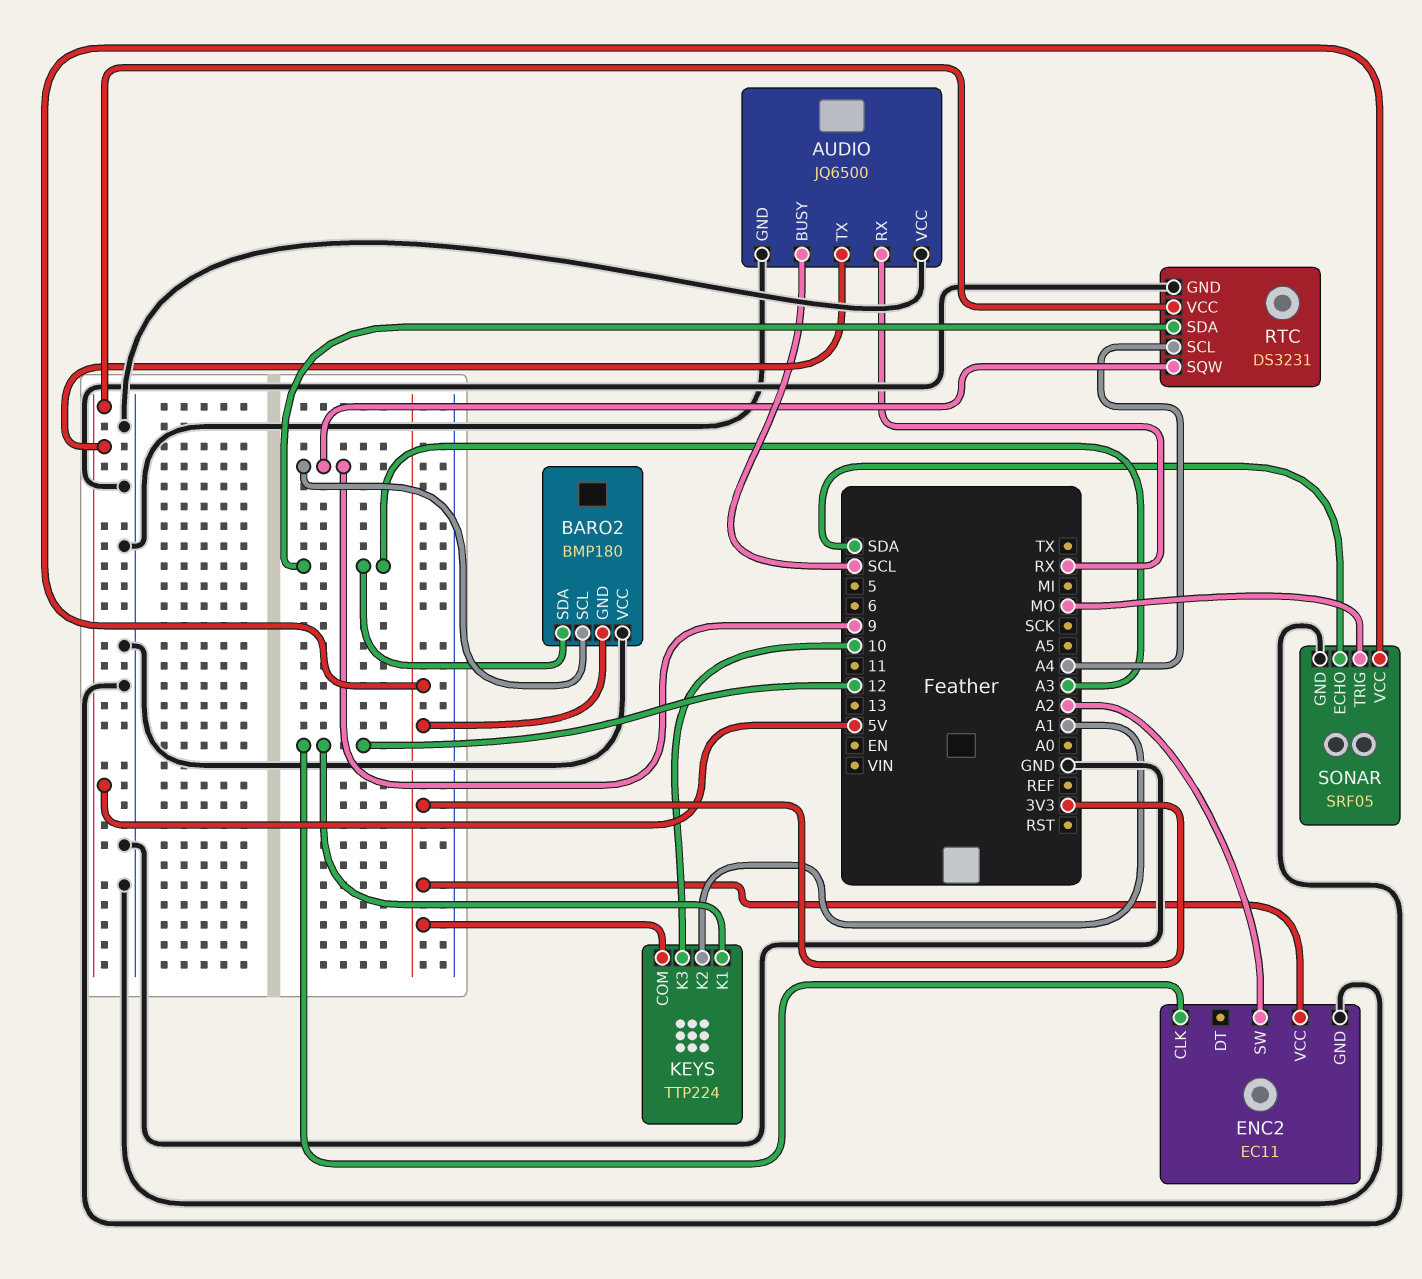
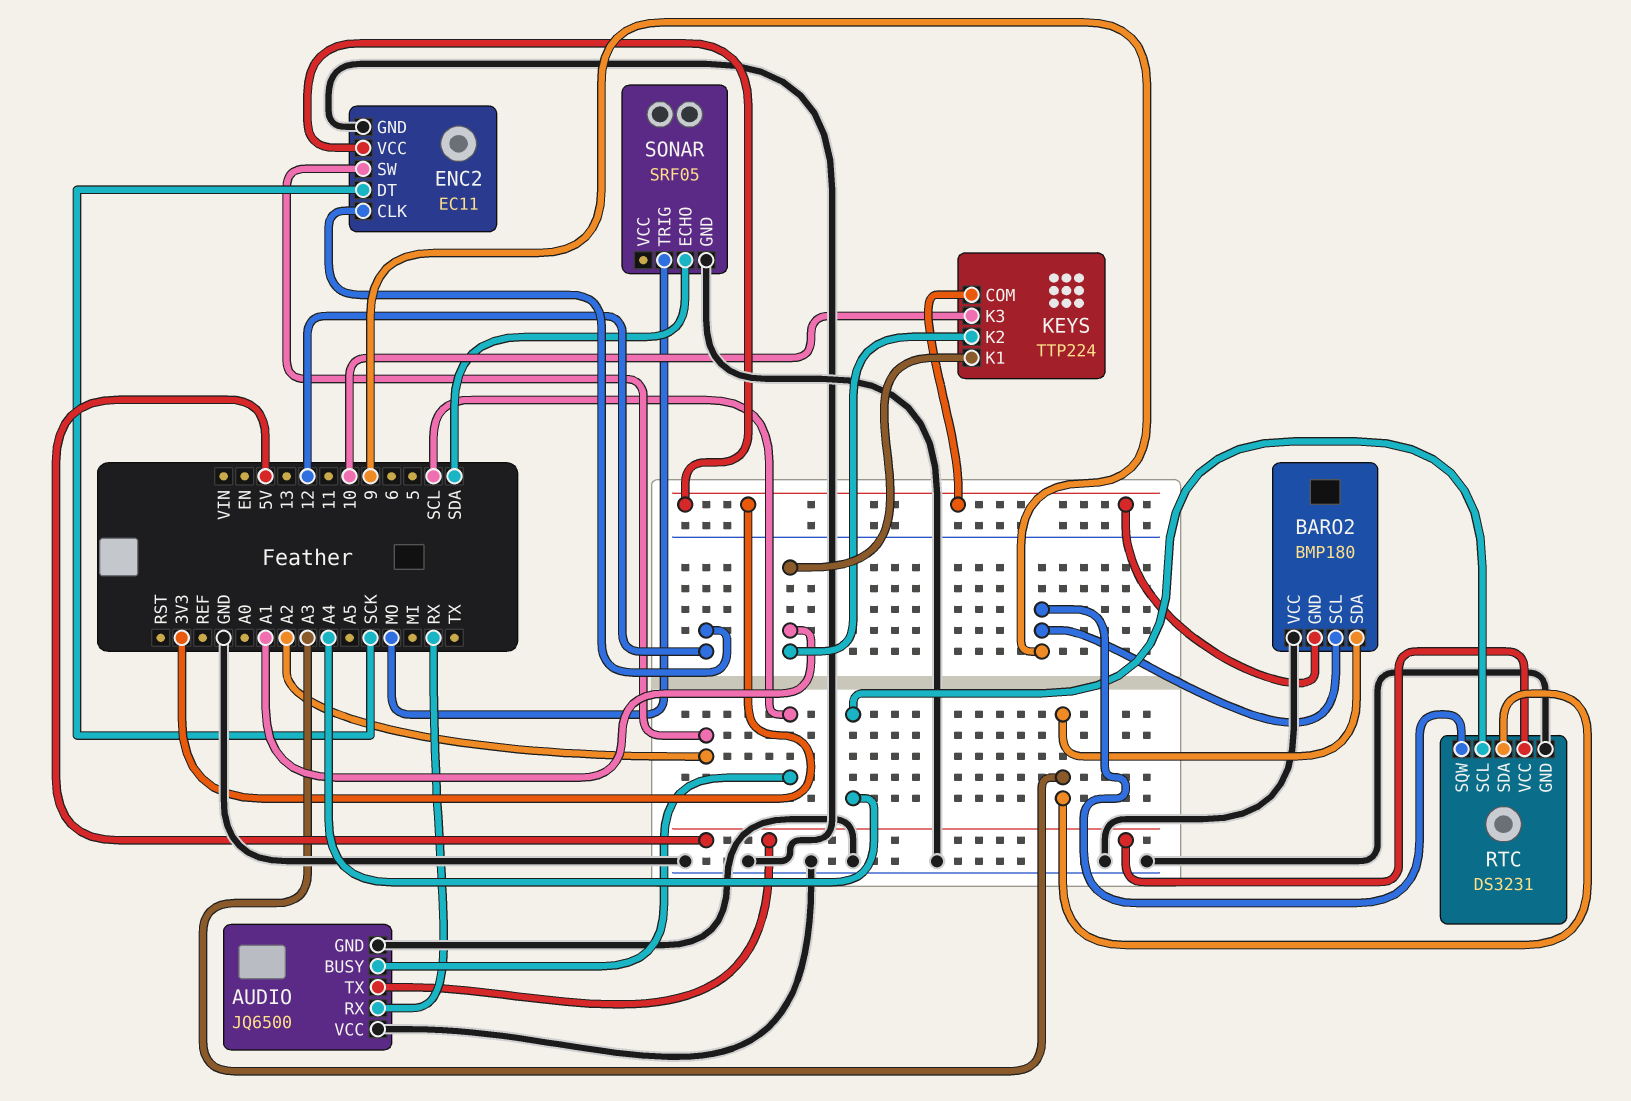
ENC2 pin DT: none -> SCK
KEYS pin K1: 12 -> A1
SONAR pin VCC: 3V3 -> none

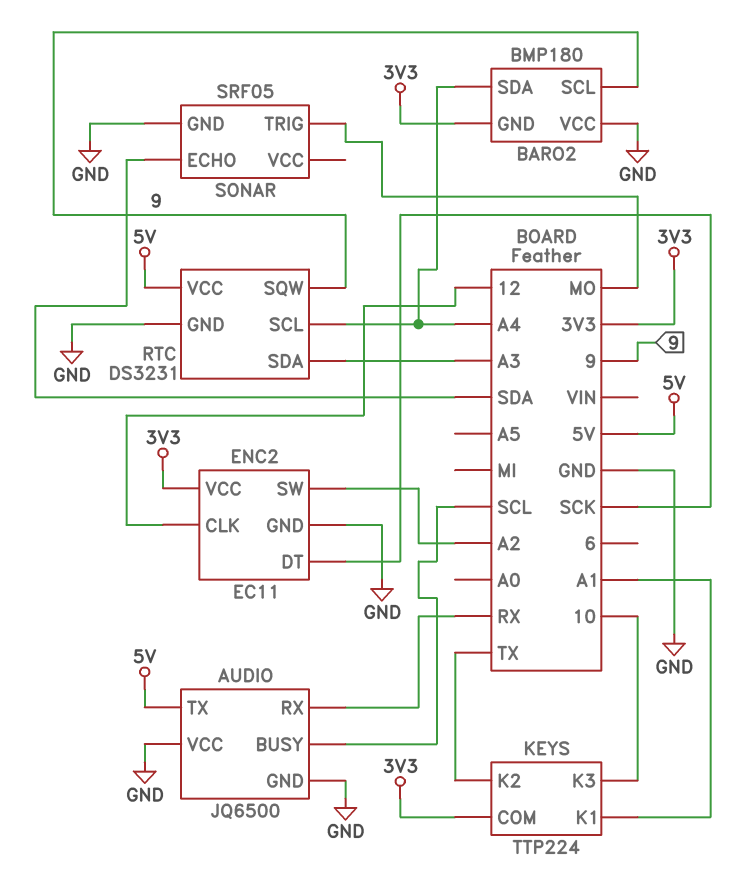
BARO2 pin SDA: A3 -> A4
KEYS pin K2: A1 -> TX

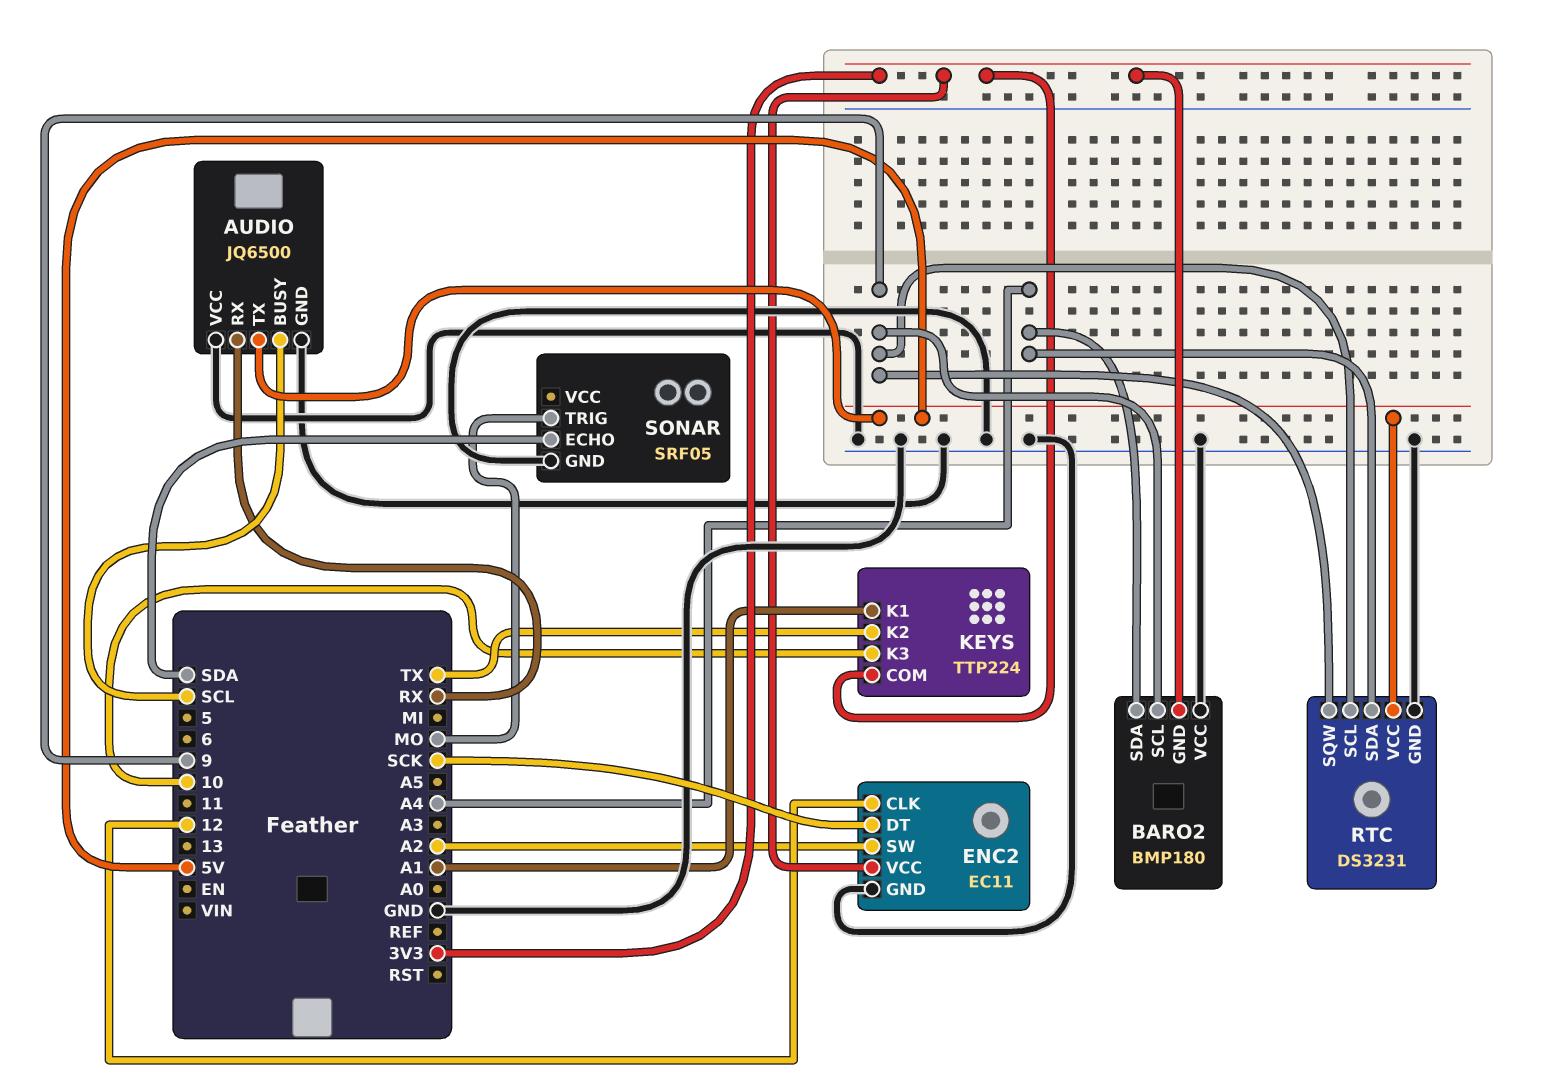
RTC pin SCL: A4 -> 9
RTC pin SDA: A3 -> A4

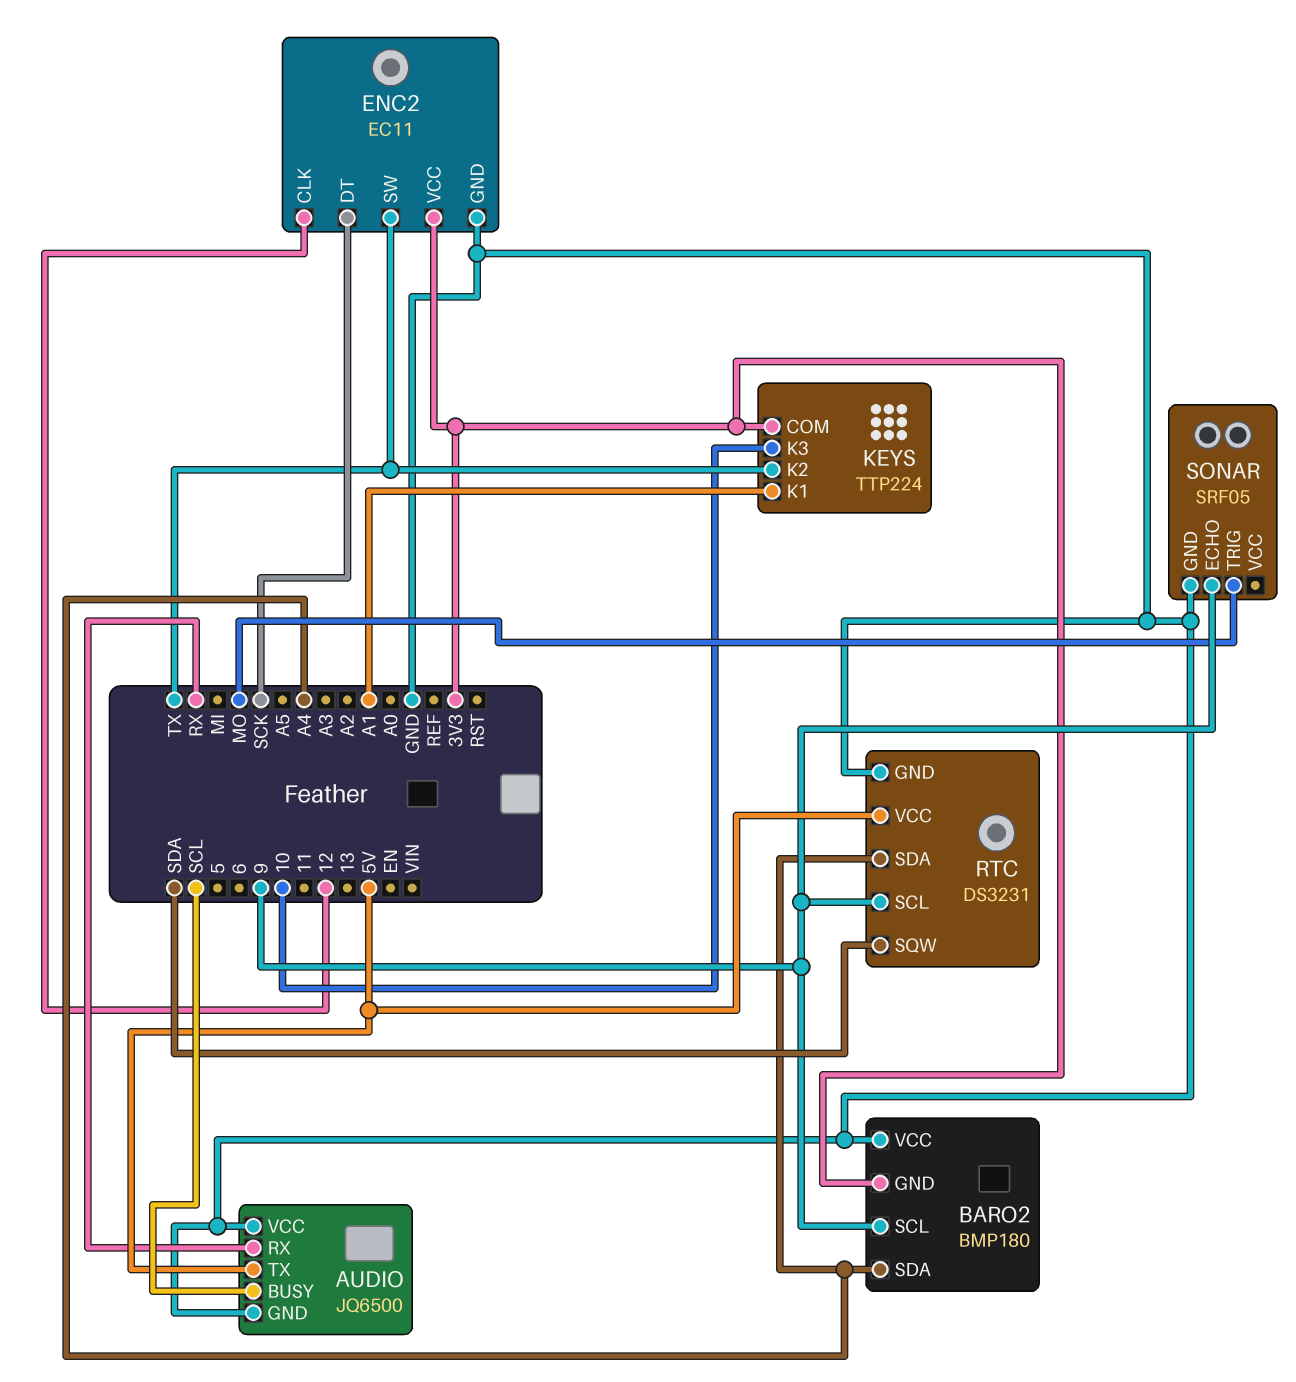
ENC2 pin SW: A2 -> TX
RTC pin SQW: 9 -> SDA
SONAR pin ECHO: SDA -> 9

